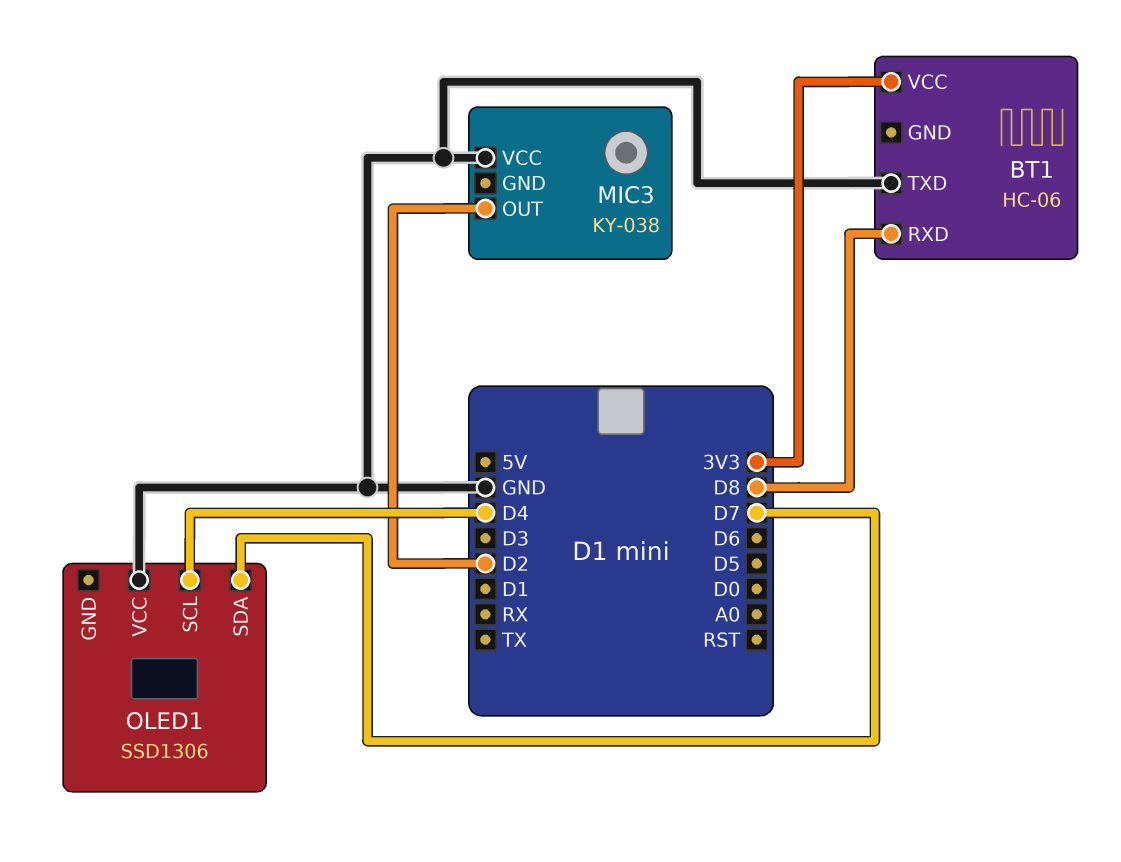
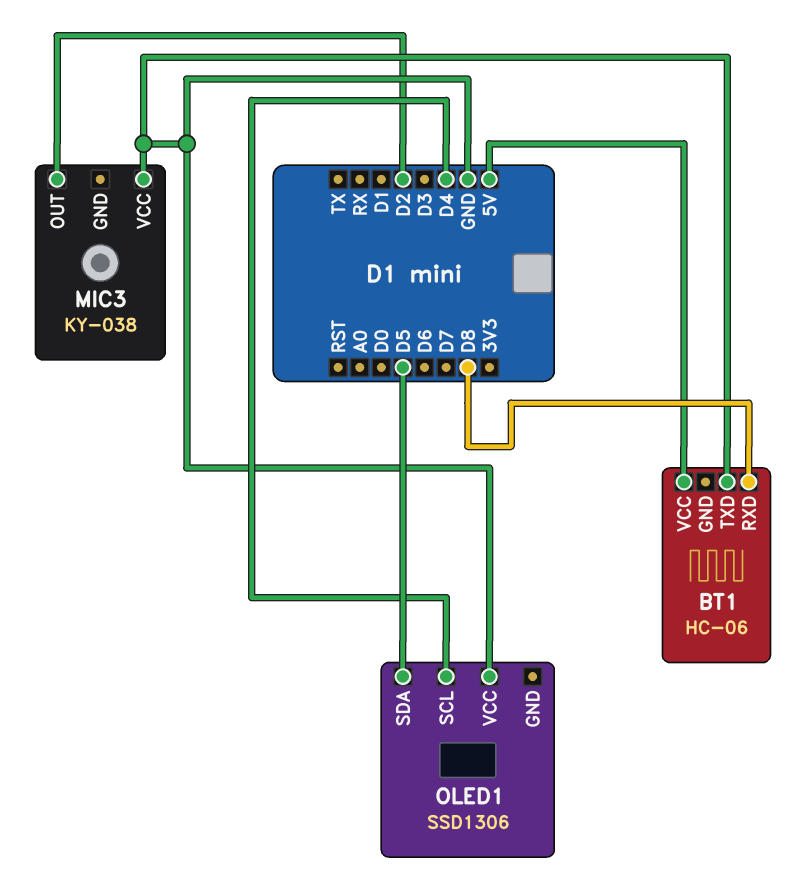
BT1 pin VCC: 3V3 -> 5V
OLED1 pin SDA: D7 -> D5

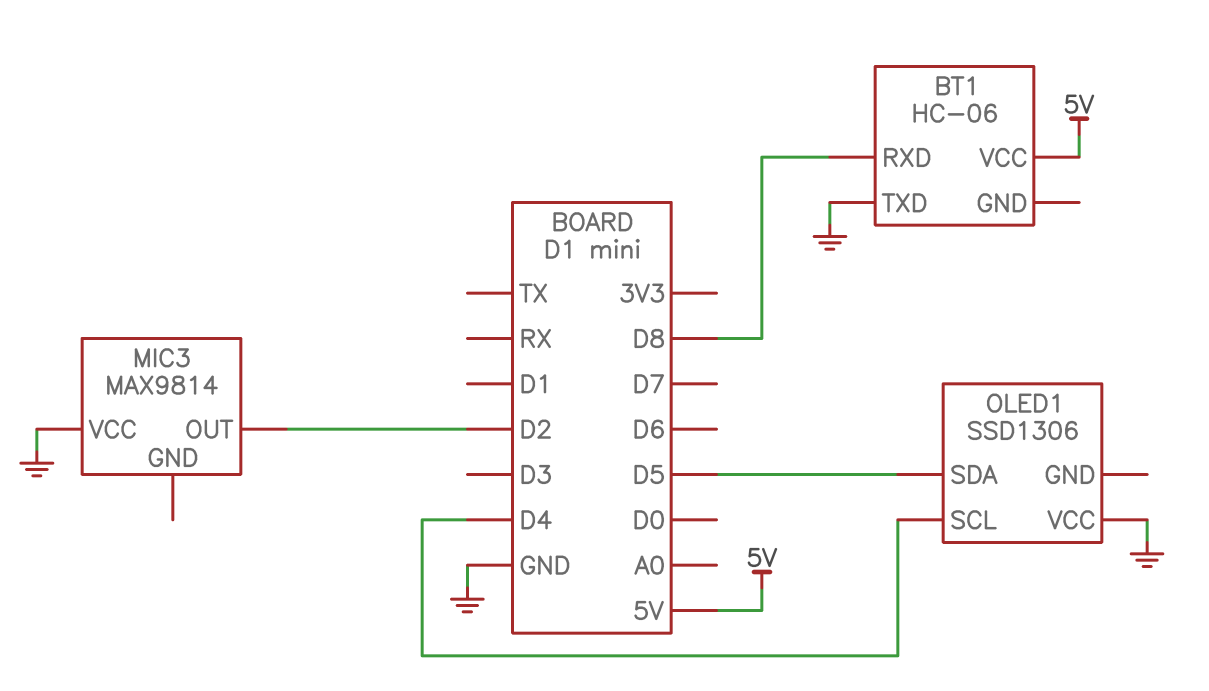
MIC3: KY-038 -> MAX9814

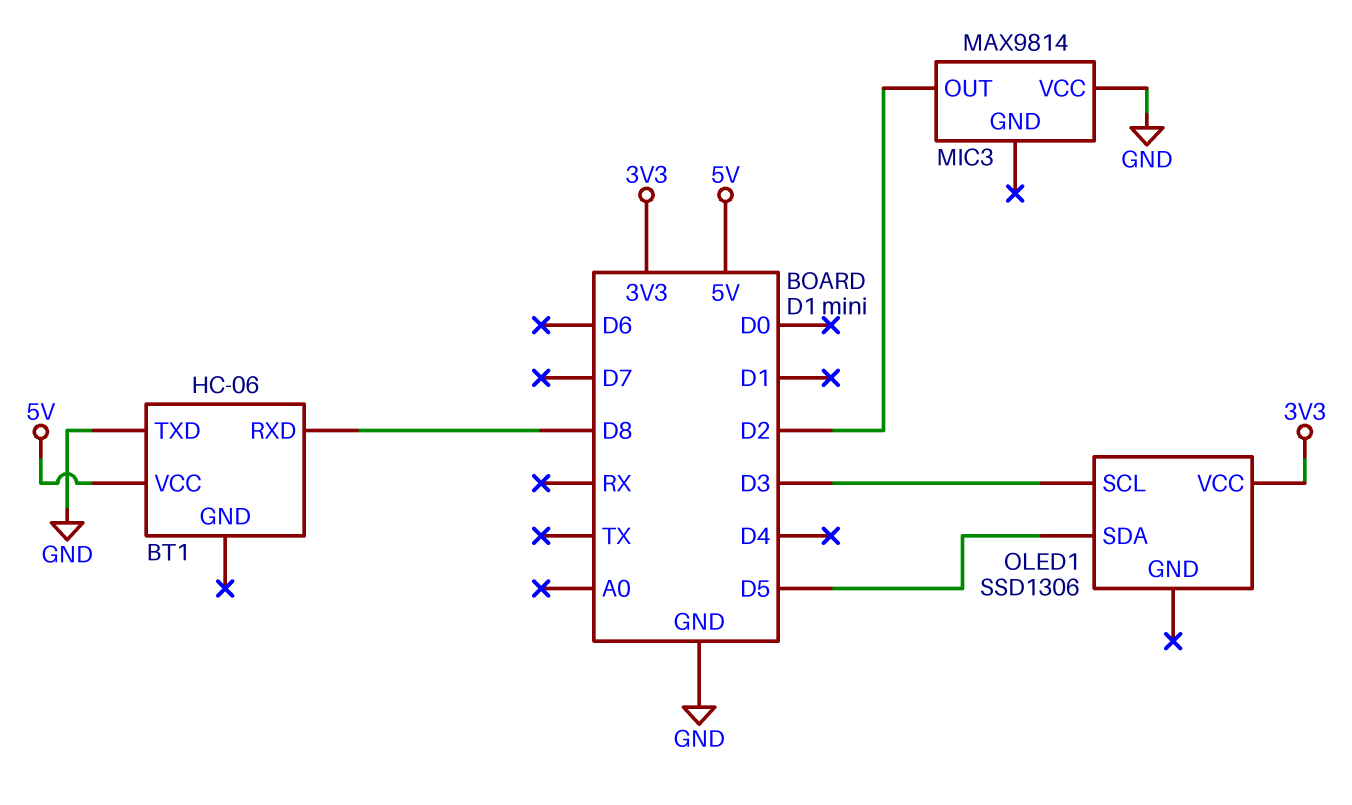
OLED1 pin SCL: D4 -> D3
OLED1 pin VCC: GND -> 3V3

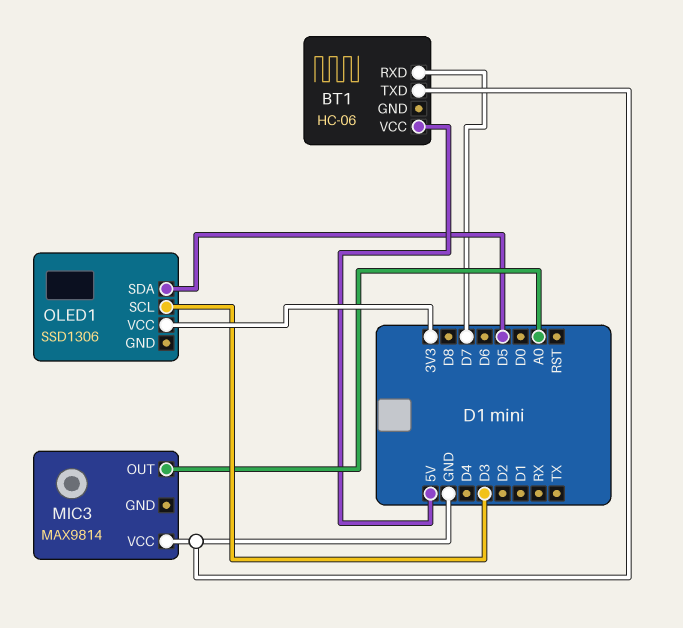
BT1 pin RXD: D8 -> D7
MIC3 pin OUT: D2 -> A0

